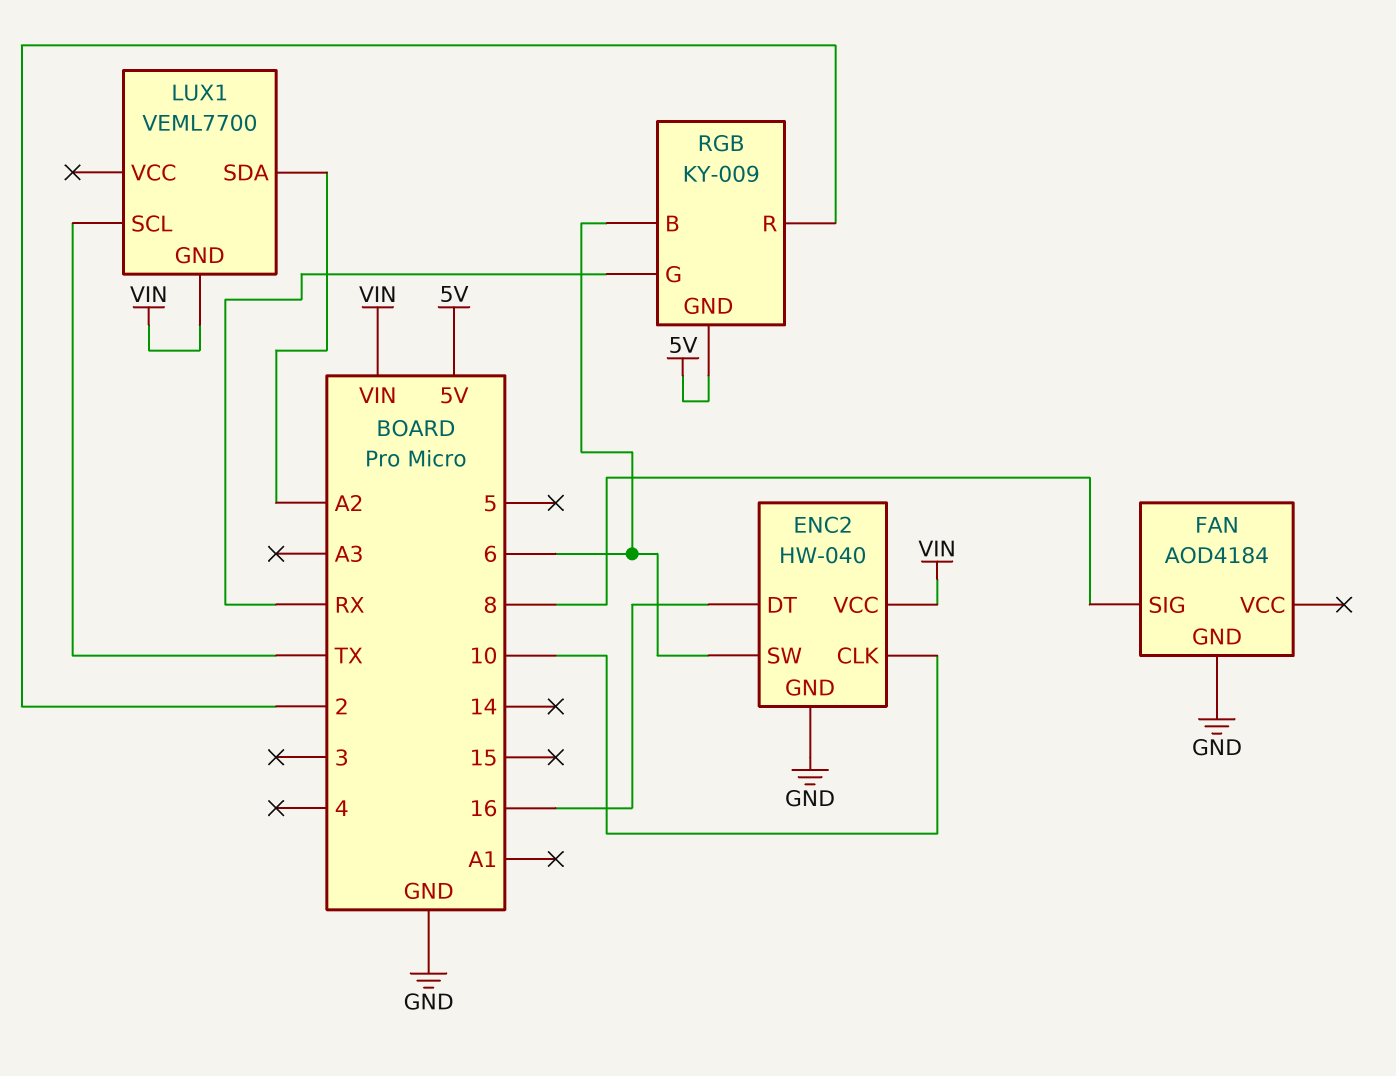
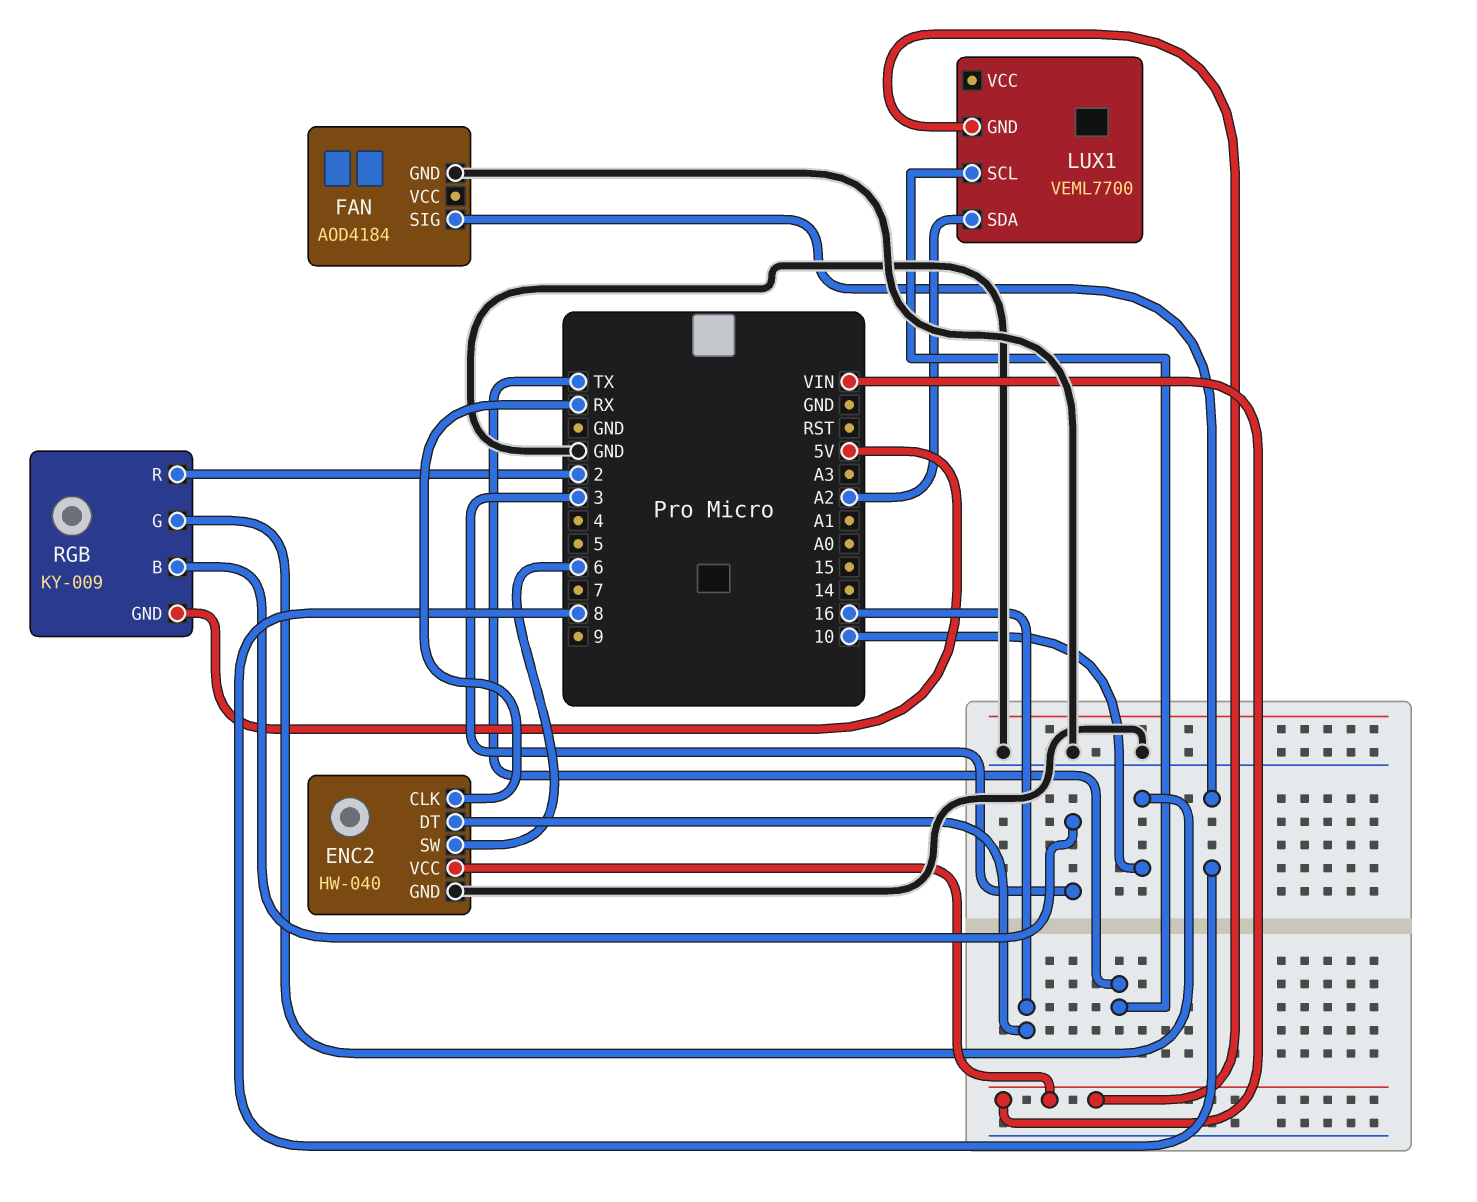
ENC2 pin CLK: 10 -> RX
RGB pin B: 6 -> 3
RGB pin G: RX -> 10

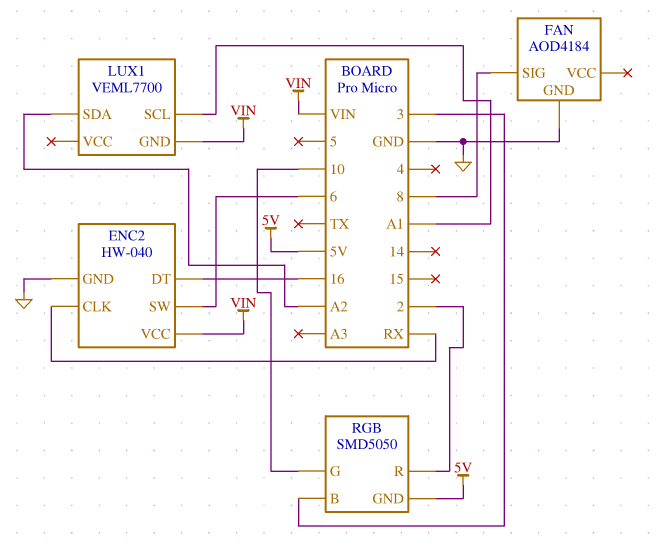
LUX1 pin SCL: TX -> A1
RGB: KY-009 -> SMD5050

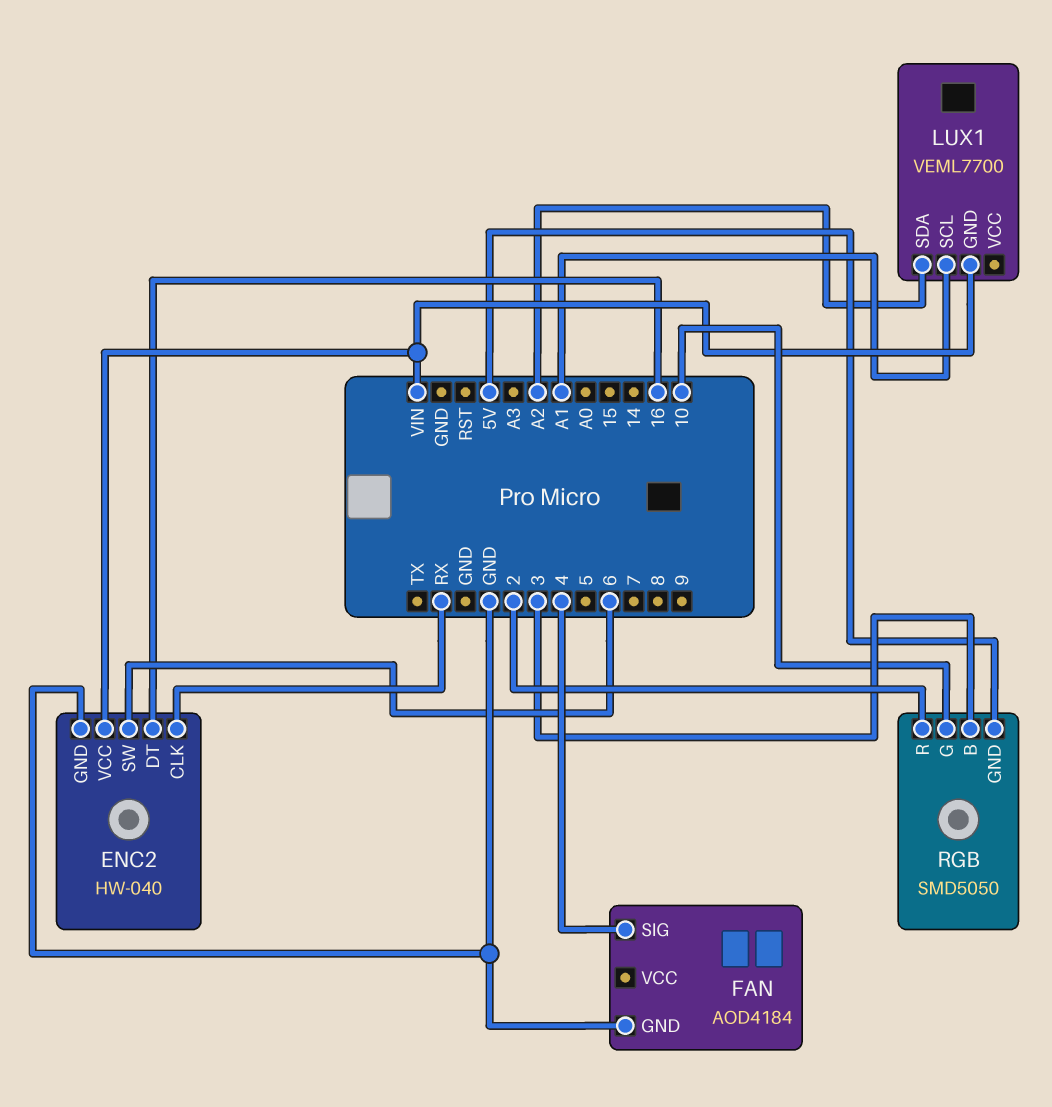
FAN pin SIG: 8 -> 4

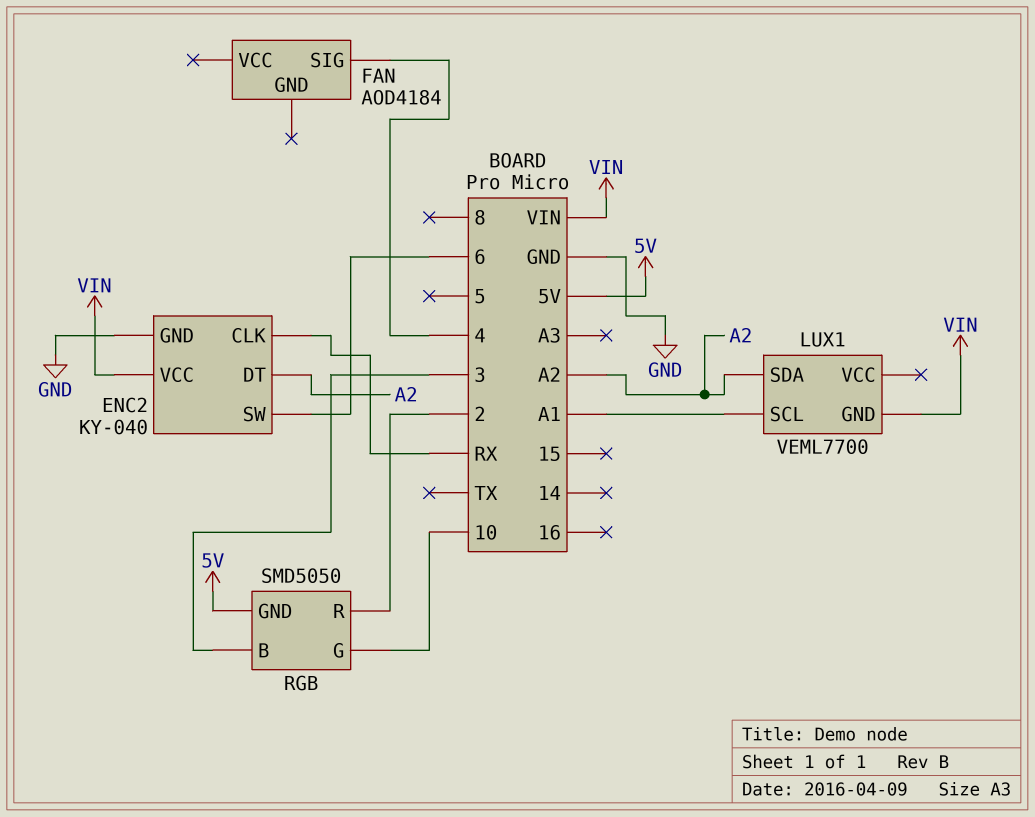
ENC2: HW-040 -> KY-040
ENC2 pin DT: 16 -> A2
FAN pin GND: GND -> none

